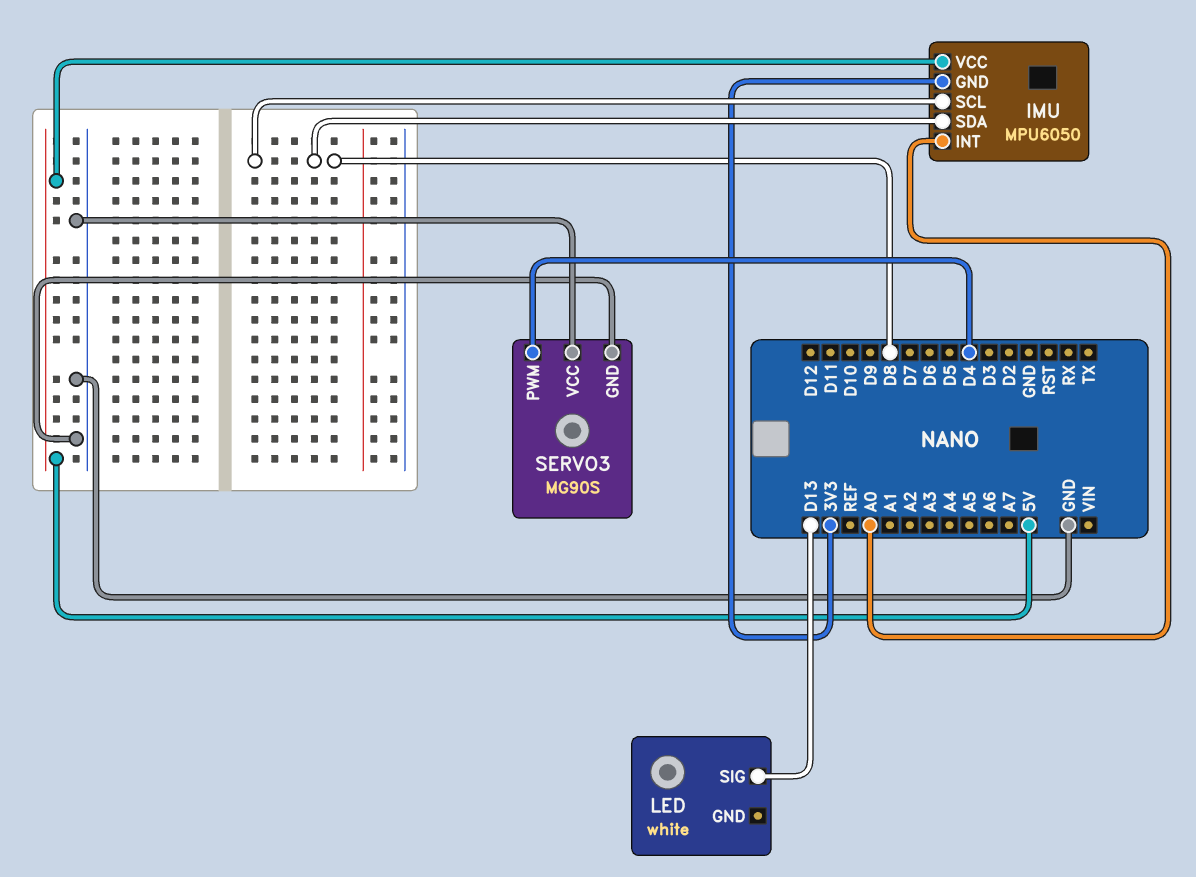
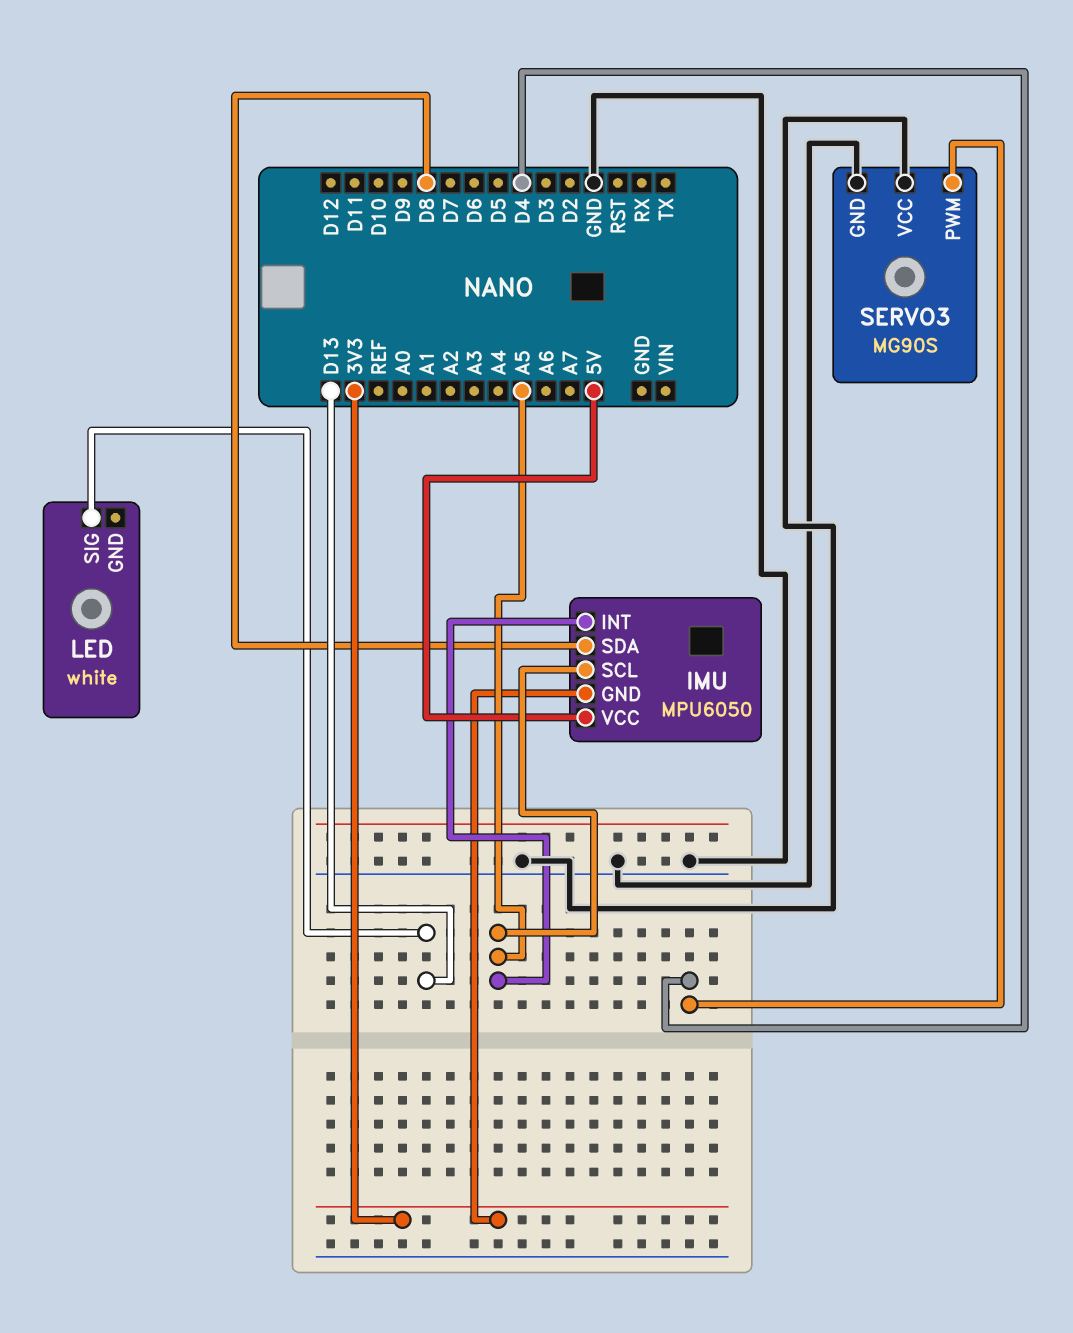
IMU pin INT: A0 -> A5
IMU pin SCL: D8 -> A5

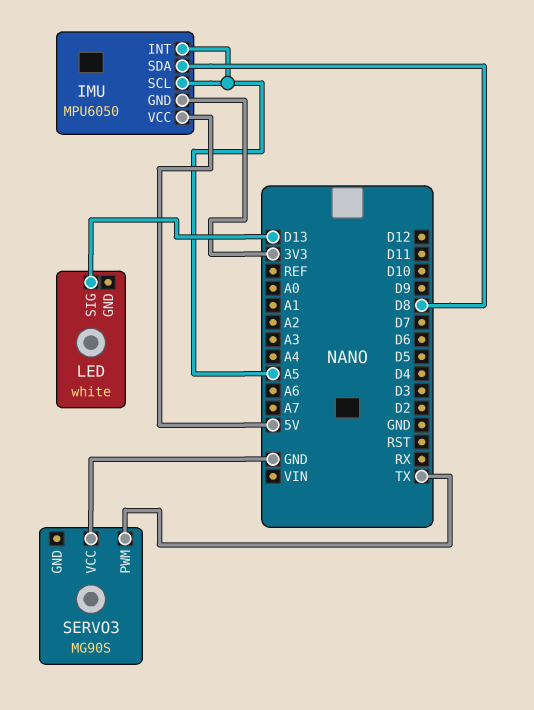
SERVO3 pin GND: GND -> none
SERVO3 pin PWM: D4 -> TX

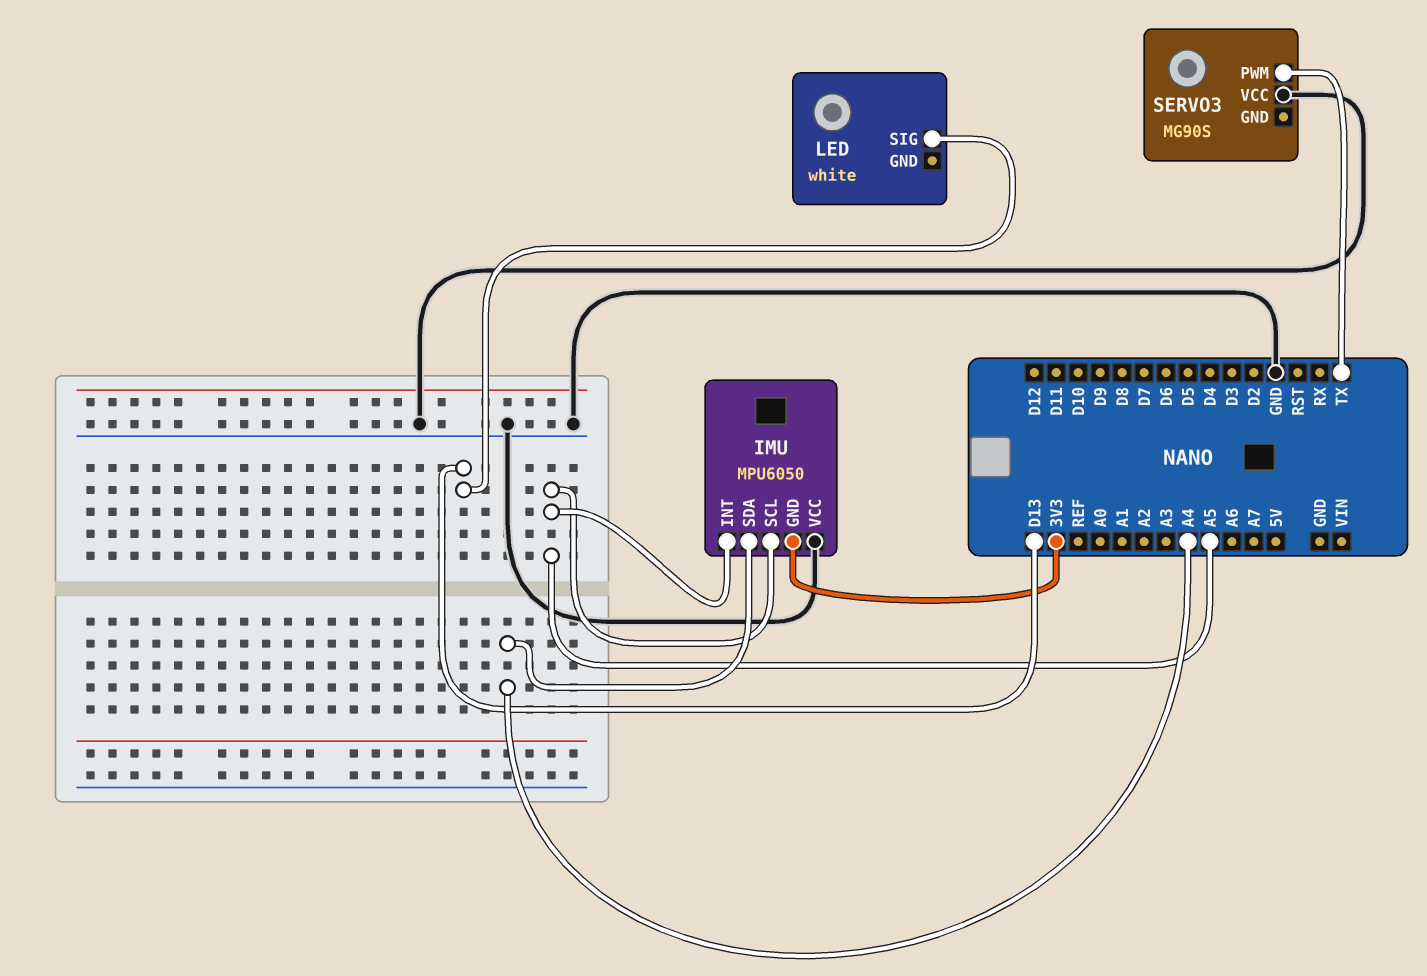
IMU pin SDA: D8 -> A4
IMU pin VCC: 5V -> GND

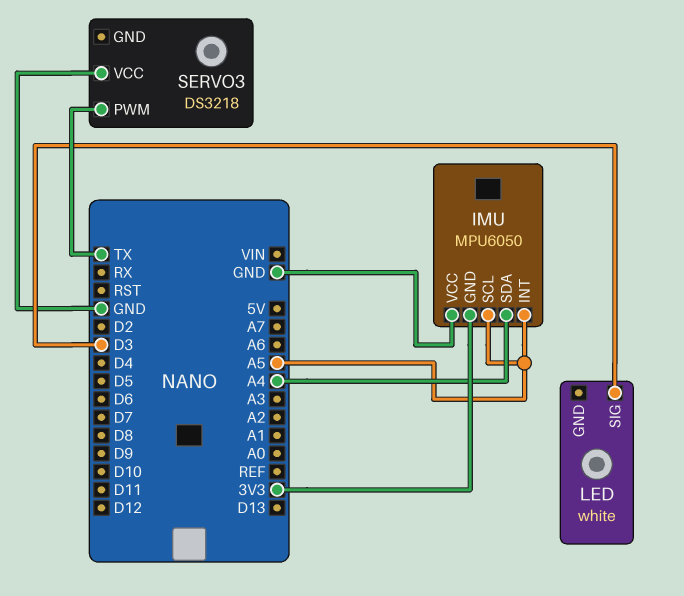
LED pin SIG: D13 -> D3
SERVO3: MG90S -> DS3218

